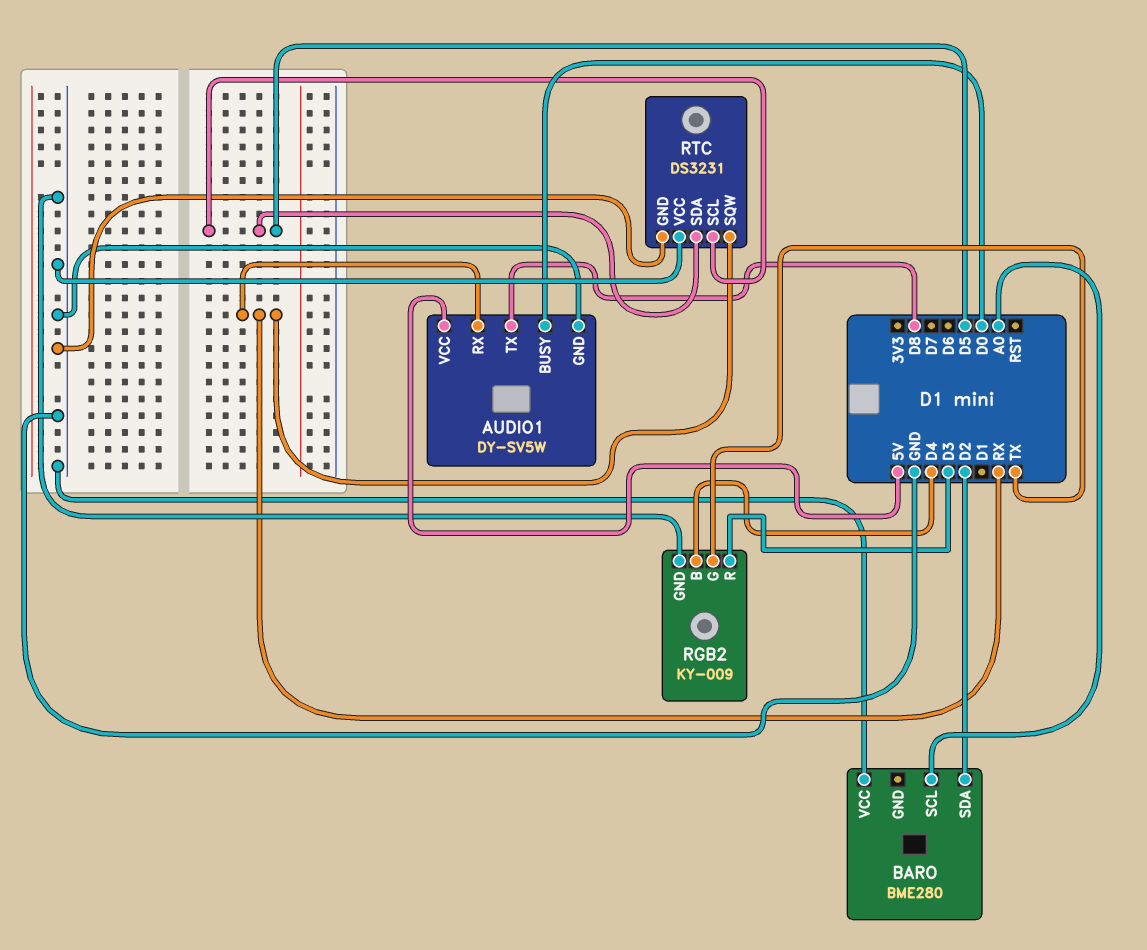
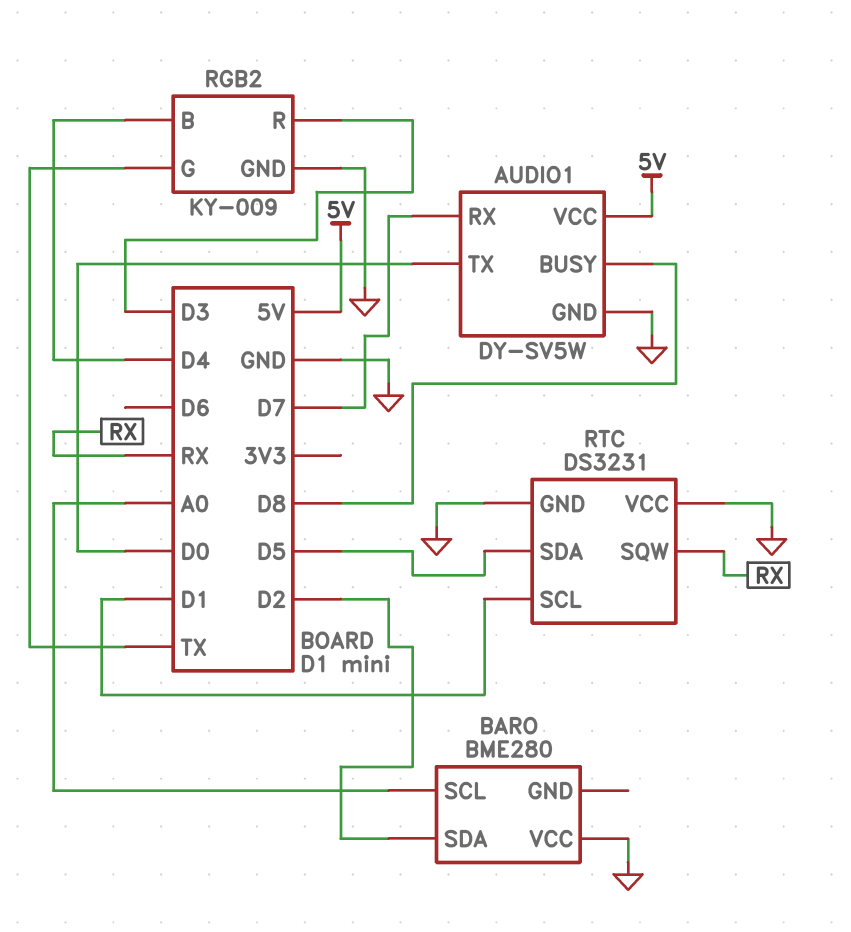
AUDIO1 pin BUSY: D0 -> D8
AUDIO1 pin RX: RX -> D7
AUDIO1 pin TX: D8 -> D0
RTC pin SCL: D5 -> D1

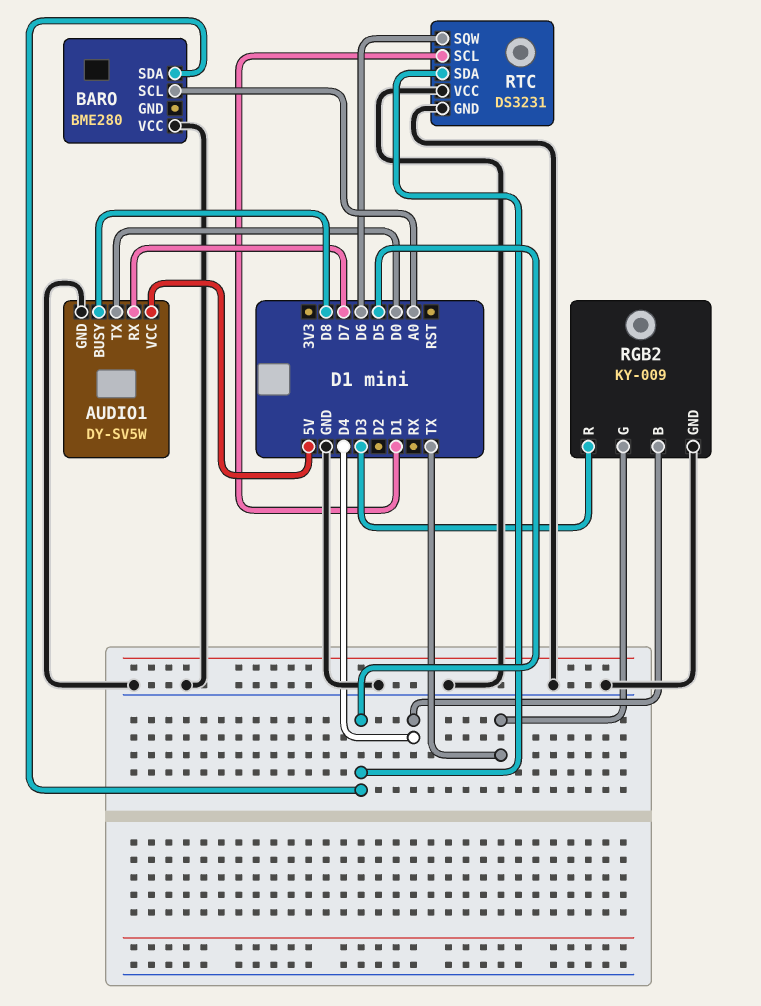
BARO pin SDA: D2 -> D5
RTC pin SQW: RX -> D6

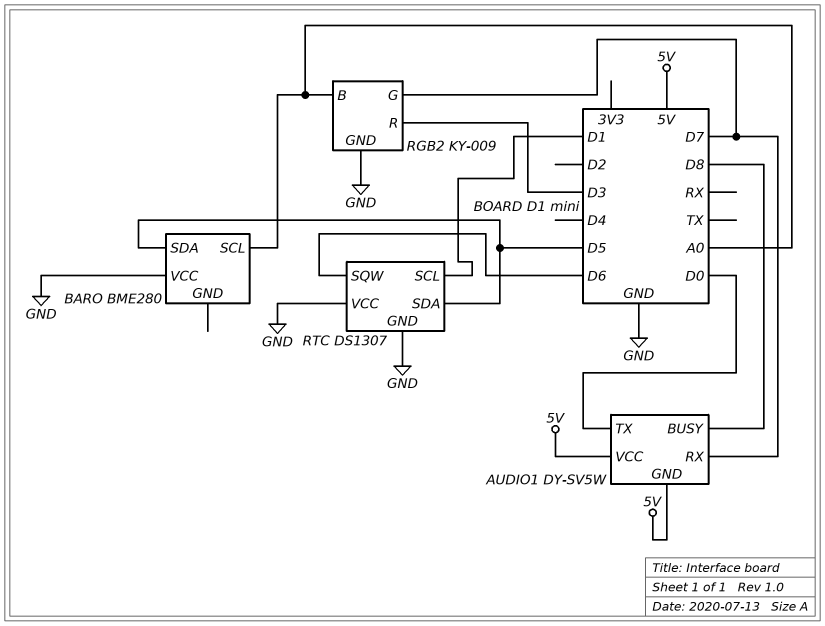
AUDIO1 pin GND: GND -> 5V
RGB2 pin B: D4 -> A0
RGB2 pin G: TX -> D7
RTC: DS3231 -> DS1307

